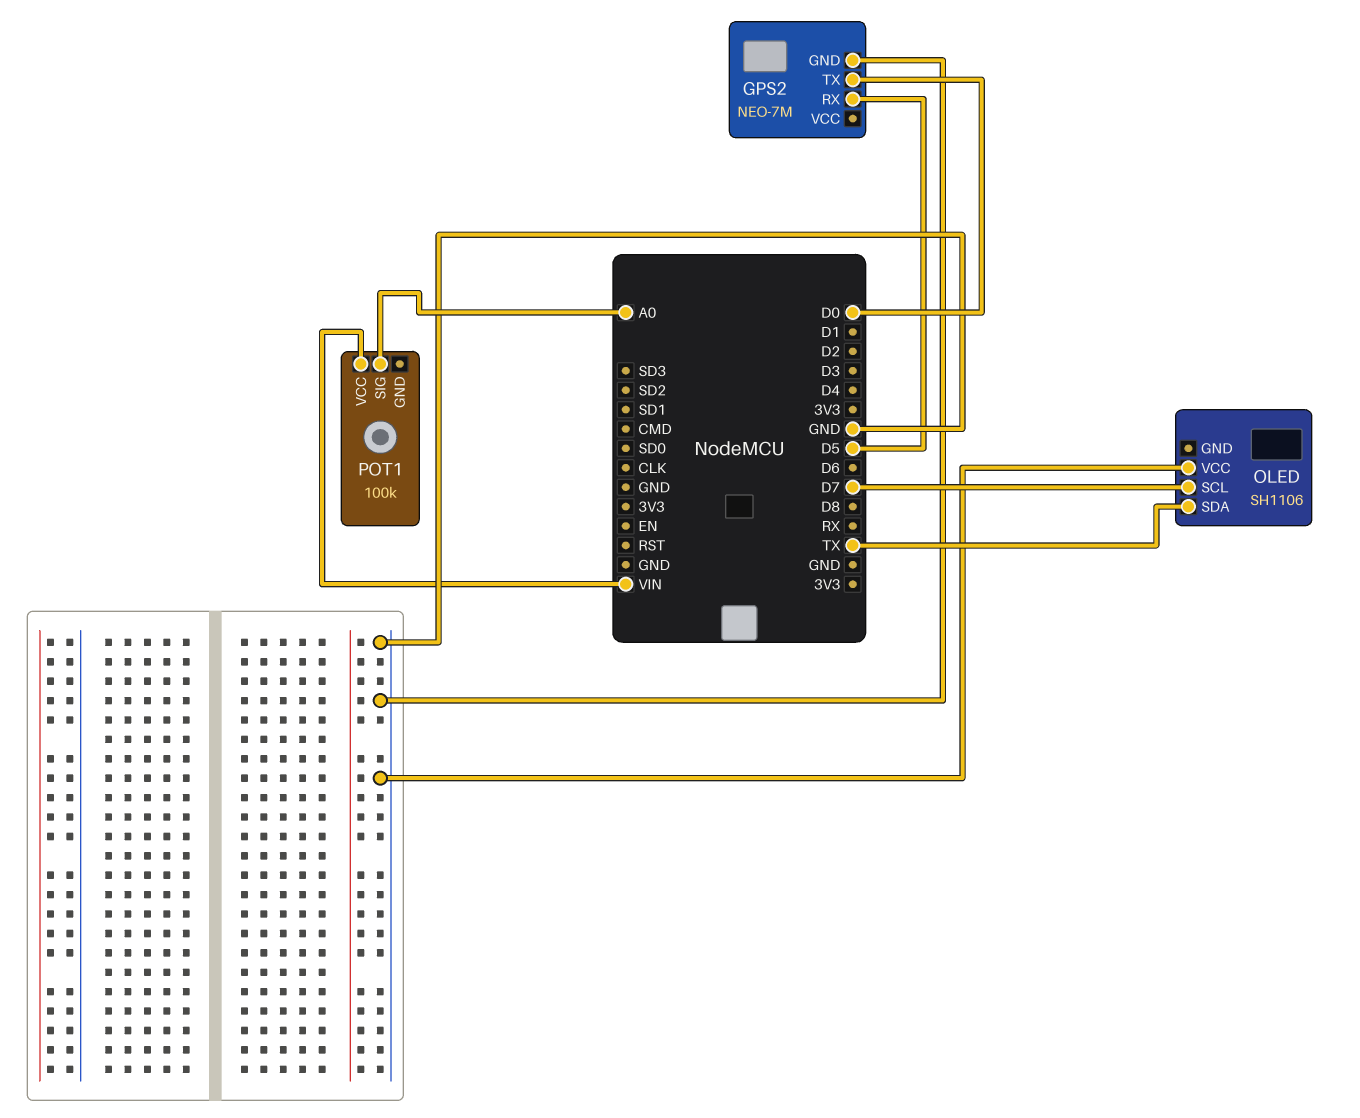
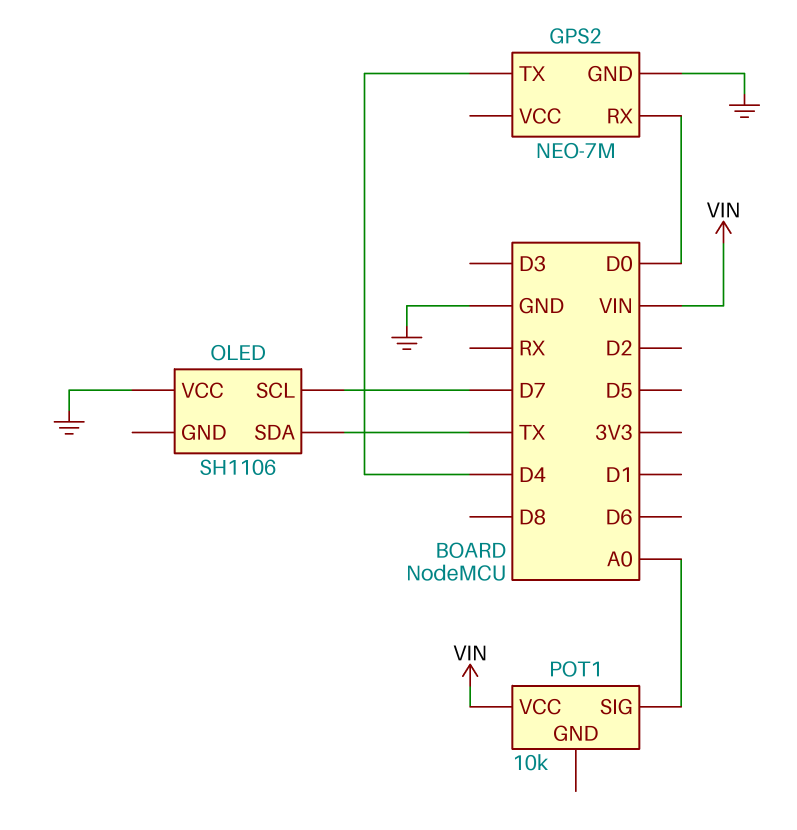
GPS2 pin RX: D5 -> D0
GPS2 pin TX: D0 -> D4
POT1: 100k -> 10k

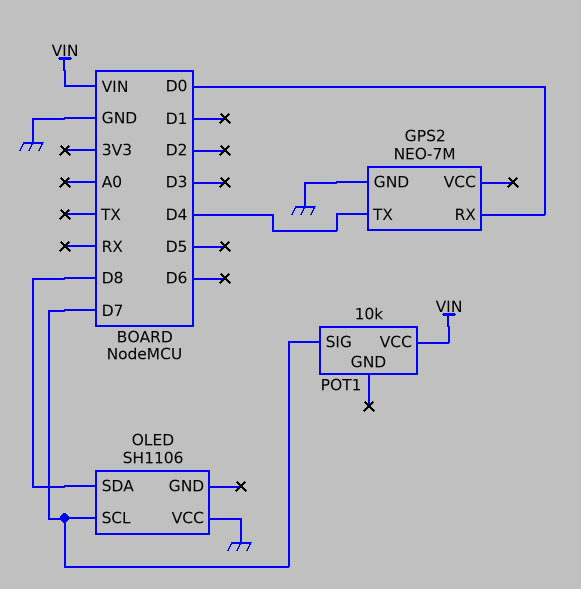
OLED pin SDA: TX -> D8
POT1 pin SIG: A0 -> D7

